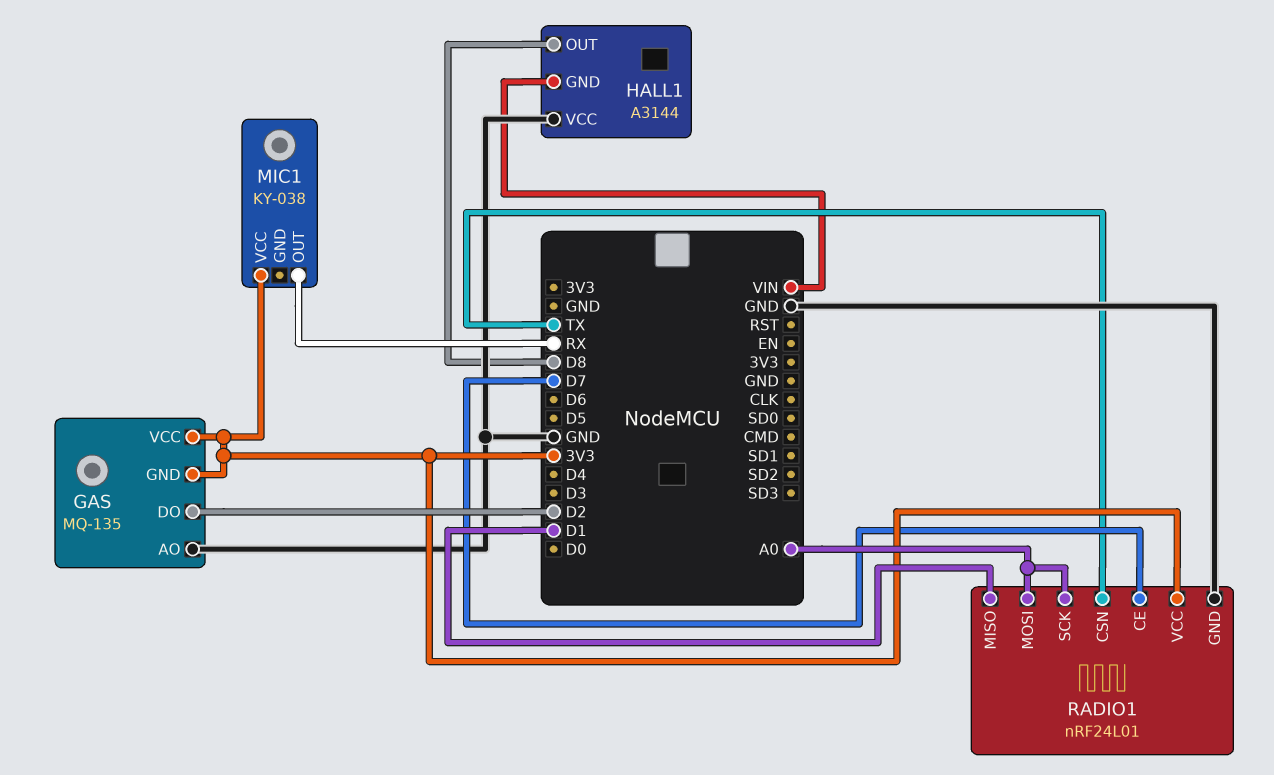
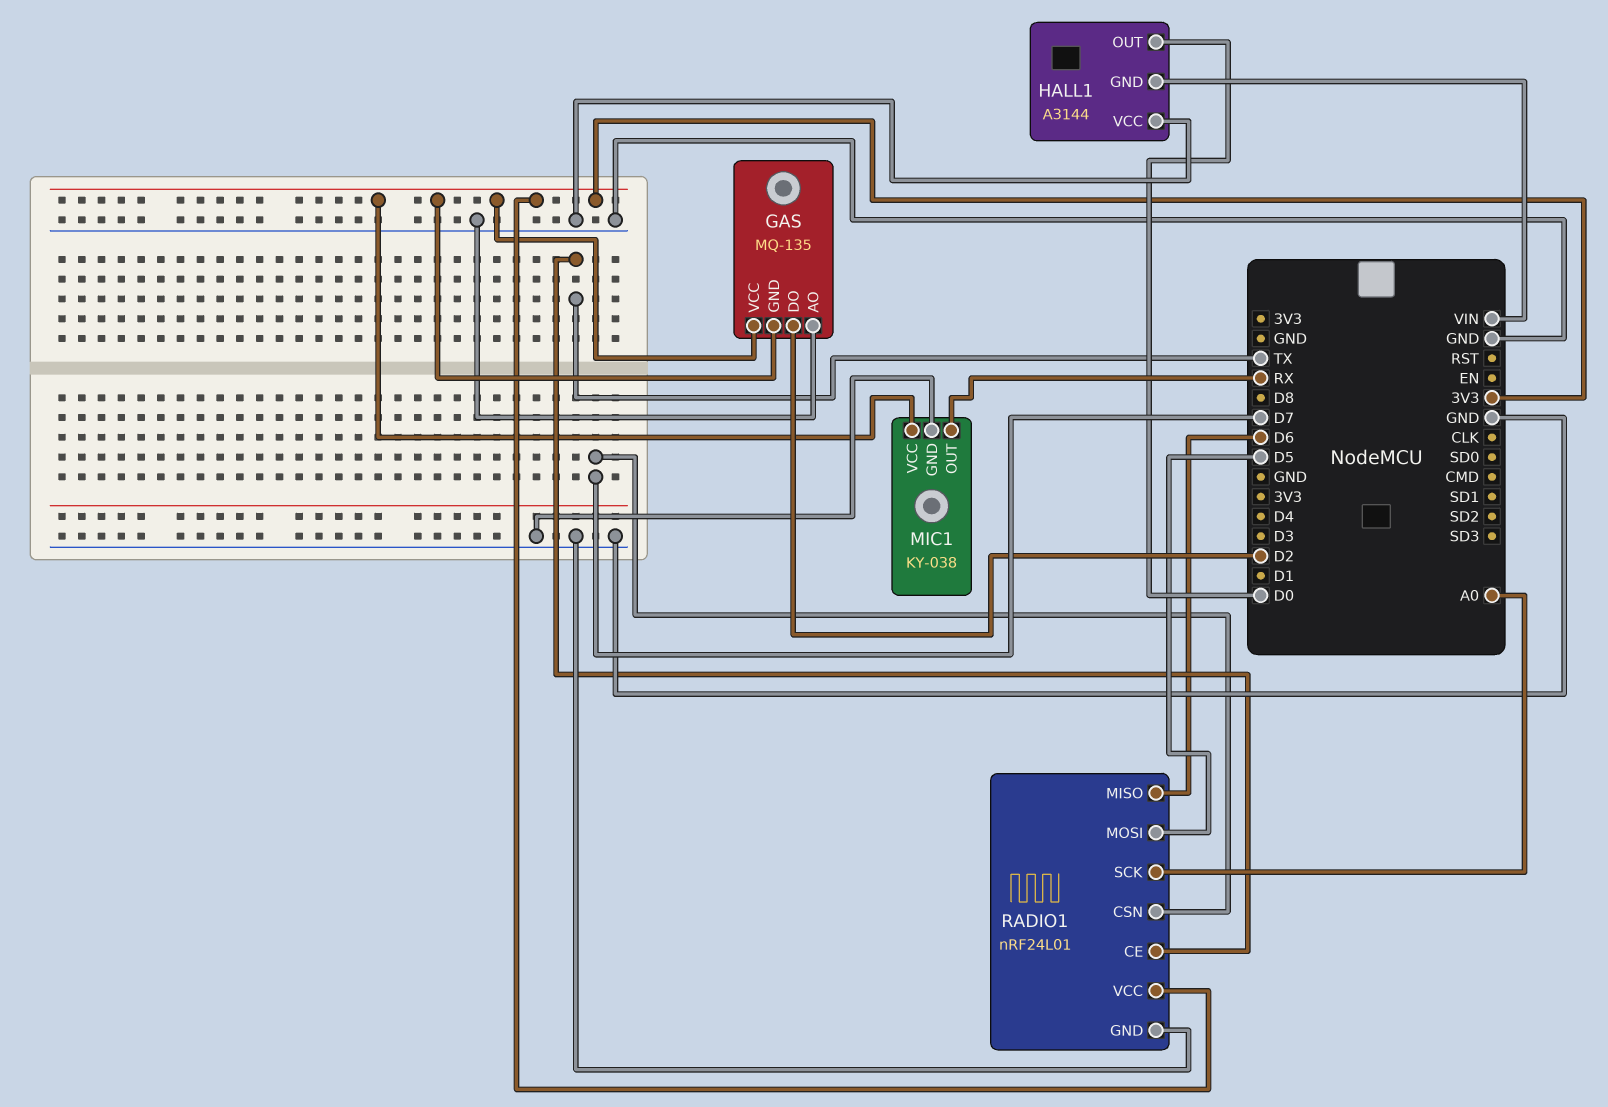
HALL1 pin OUT: D8 -> D0
MIC1 pin GND: none -> GND
RADIO1 pin CE: D7 -> TX
RADIO1 pin CSN: TX -> D7
RADIO1 pin MISO: D1 -> D6
RADIO1 pin MOSI: A0 -> D5

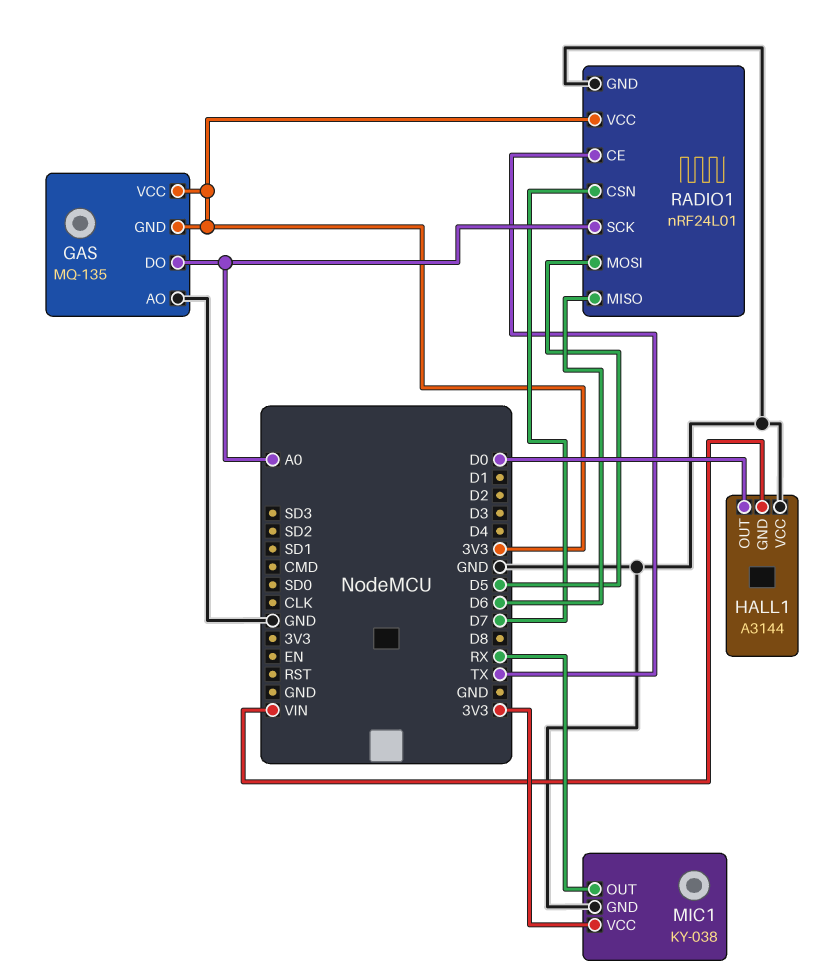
GAS pin DO: D2 -> A0

